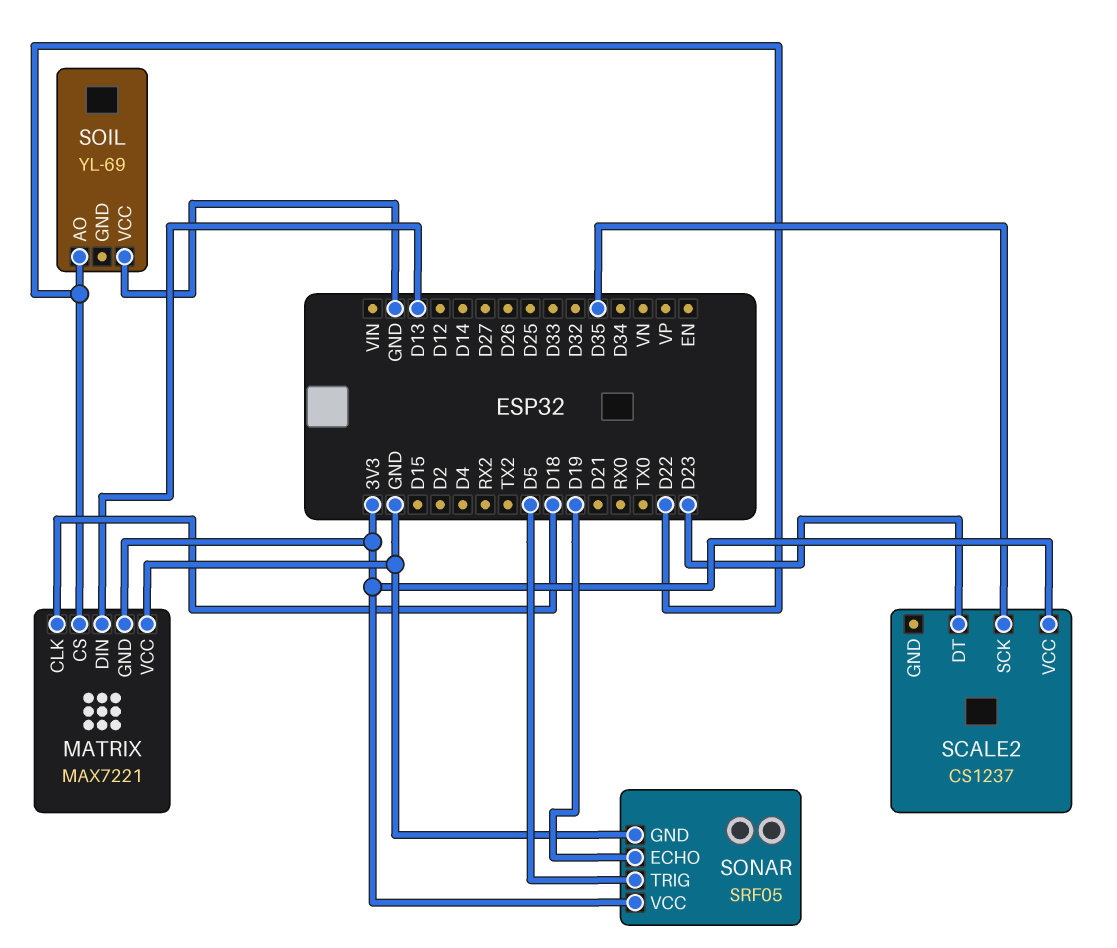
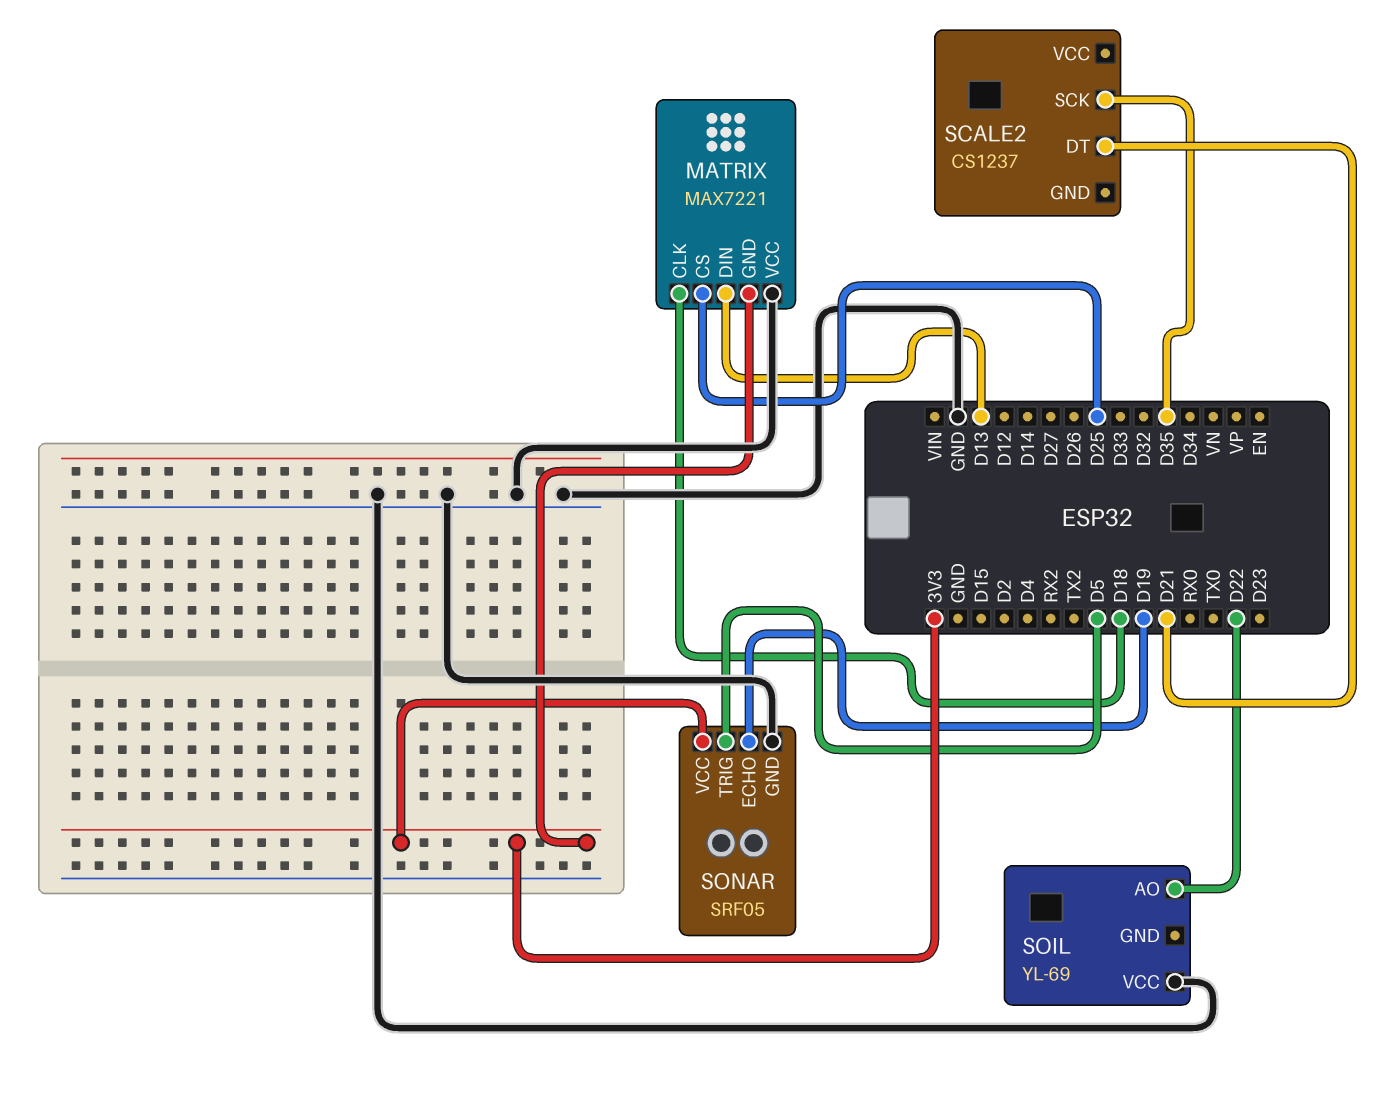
MATRIX pin CS: D22 -> D25
SCALE2 pin DT: D23 -> D21
SCALE2 pin VCC: 3V3 -> none

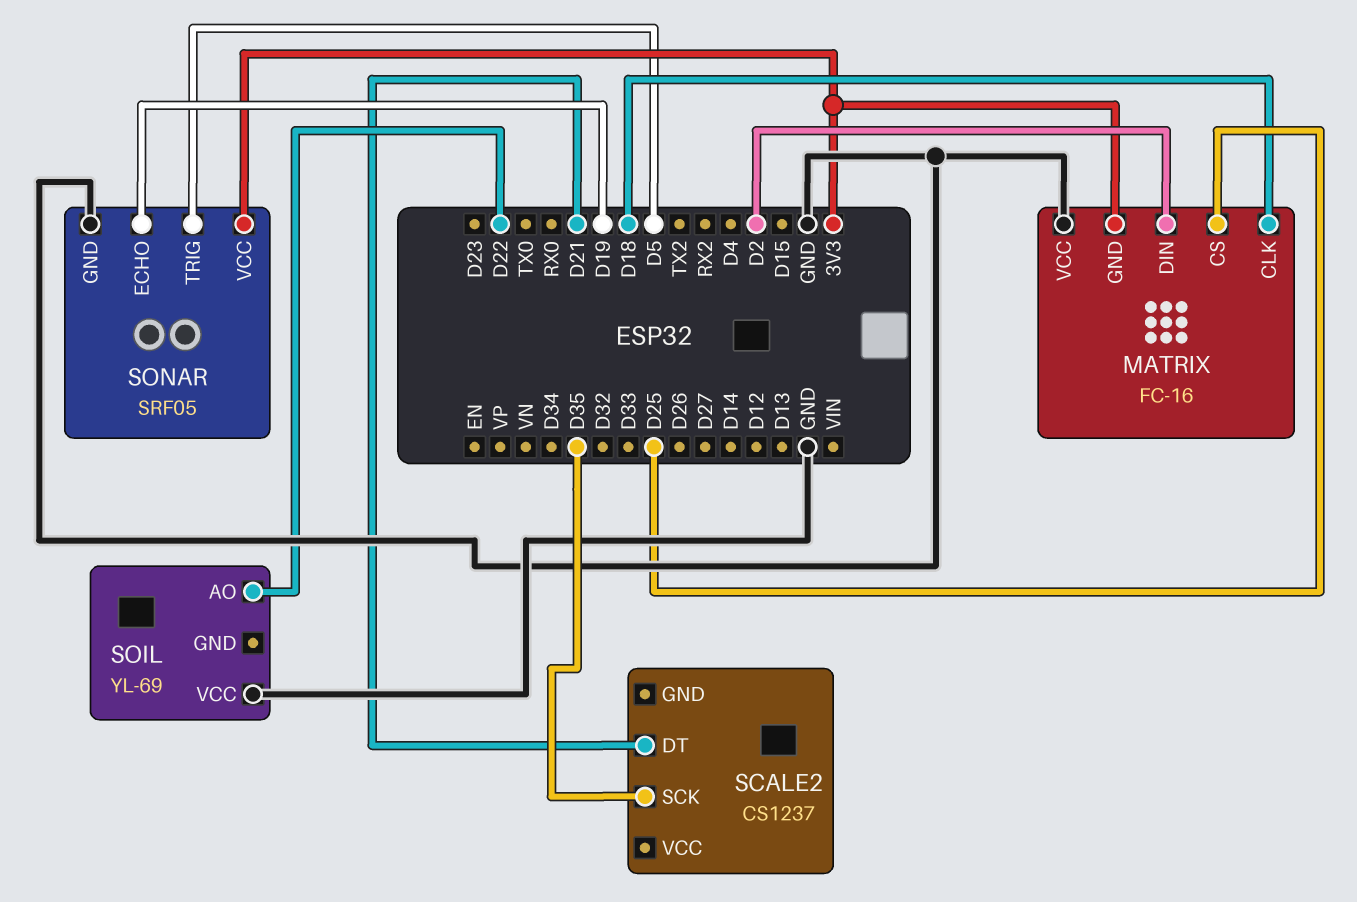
MATRIX: MAX7221 -> FC-16
MATRIX pin DIN: D13 -> D2

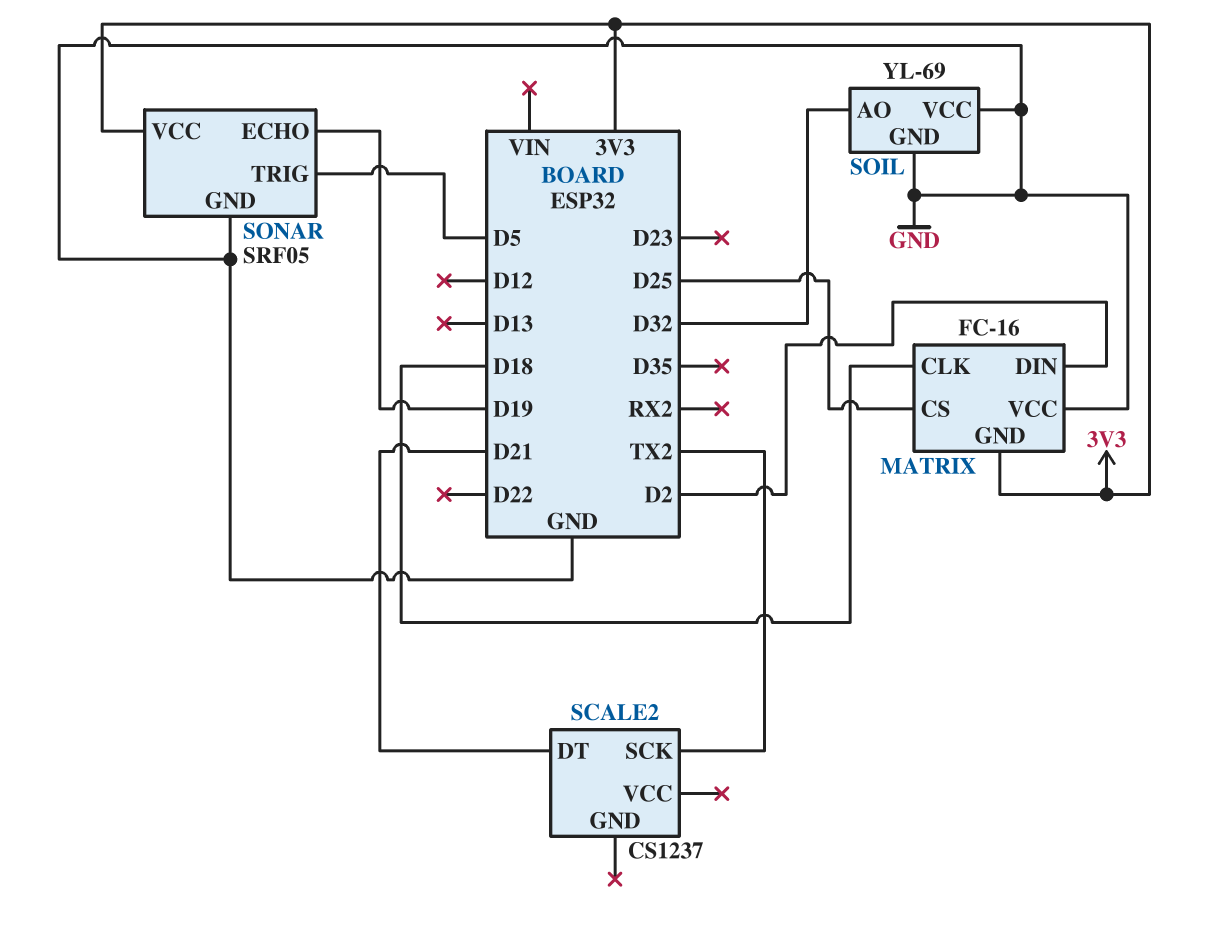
SCALE2 pin SCK: D35 -> TX2
SOIL pin AO: D22 -> D32
SOIL pin GND: none -> GND

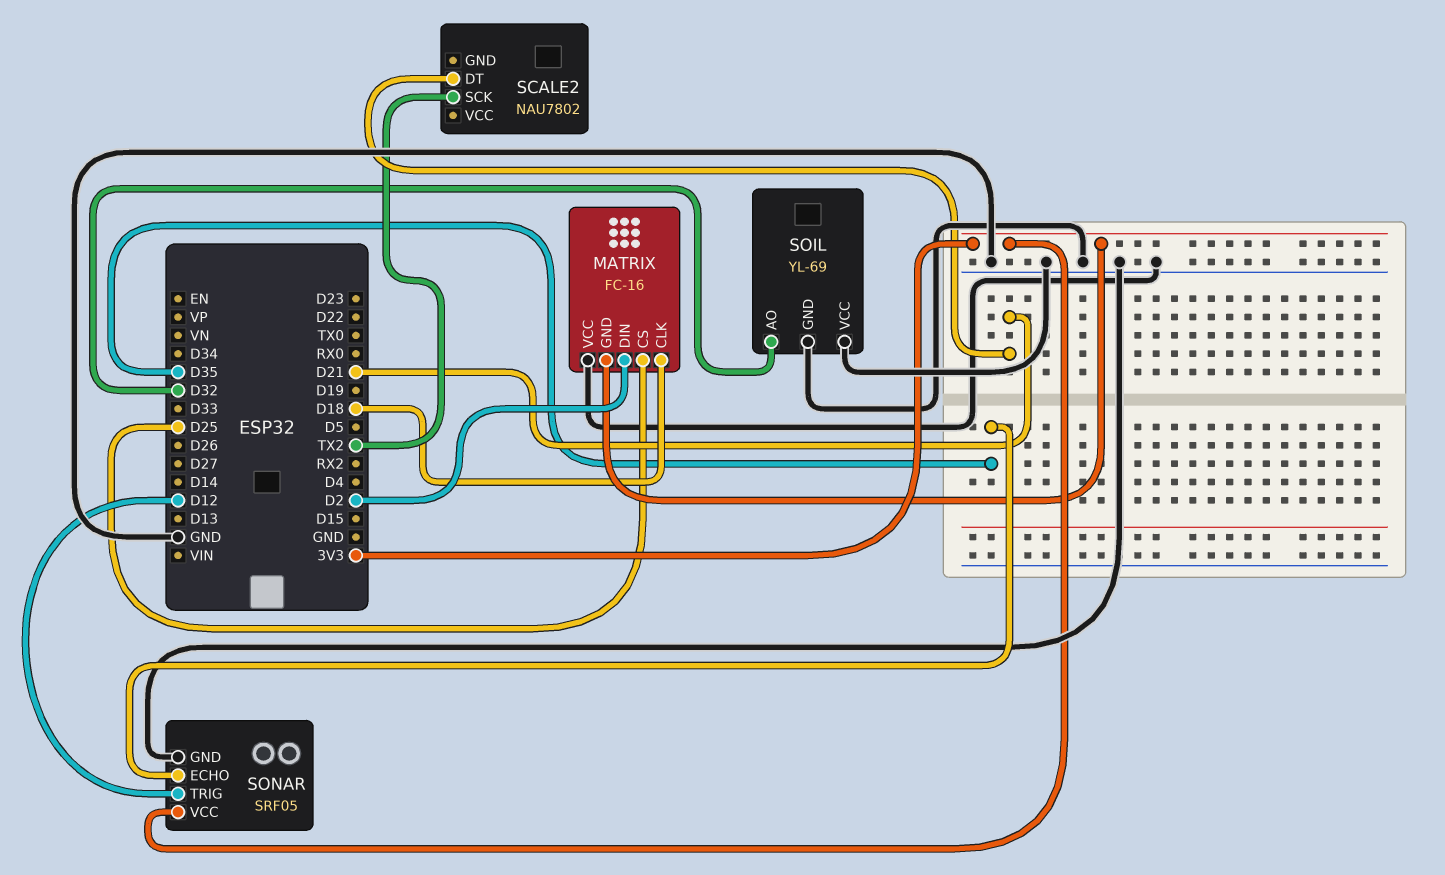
SCALE2: CS1237 -> NAU7802
SONAR pin ECHO: D19 -> D35
SONAR pin TRIG: D5 -> D12

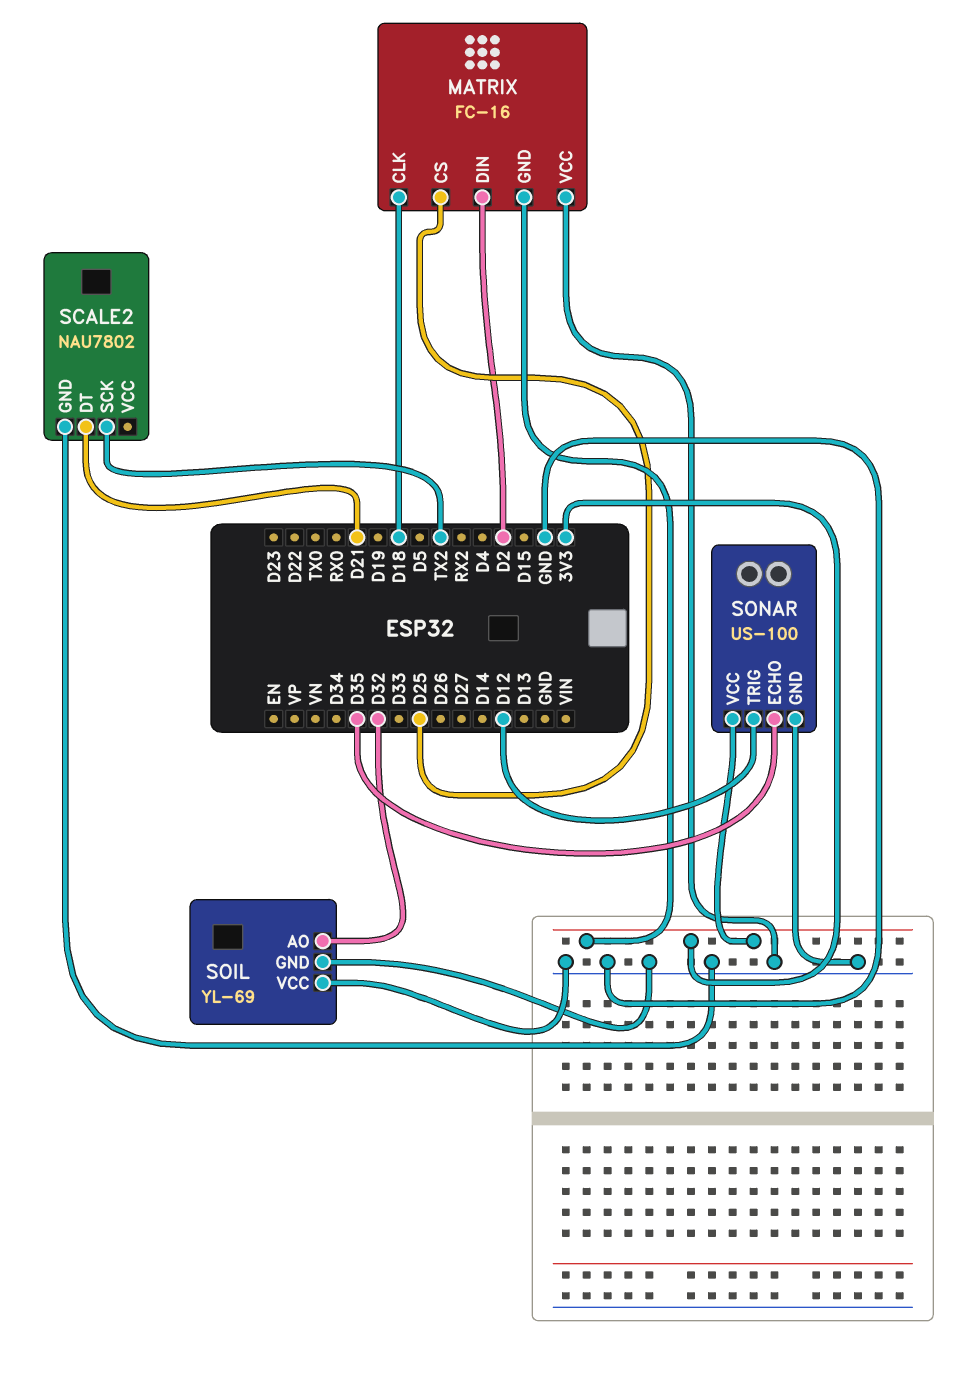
SCALE2 pin GND: none -> GND
SONAR: SRF05 -> US-100

